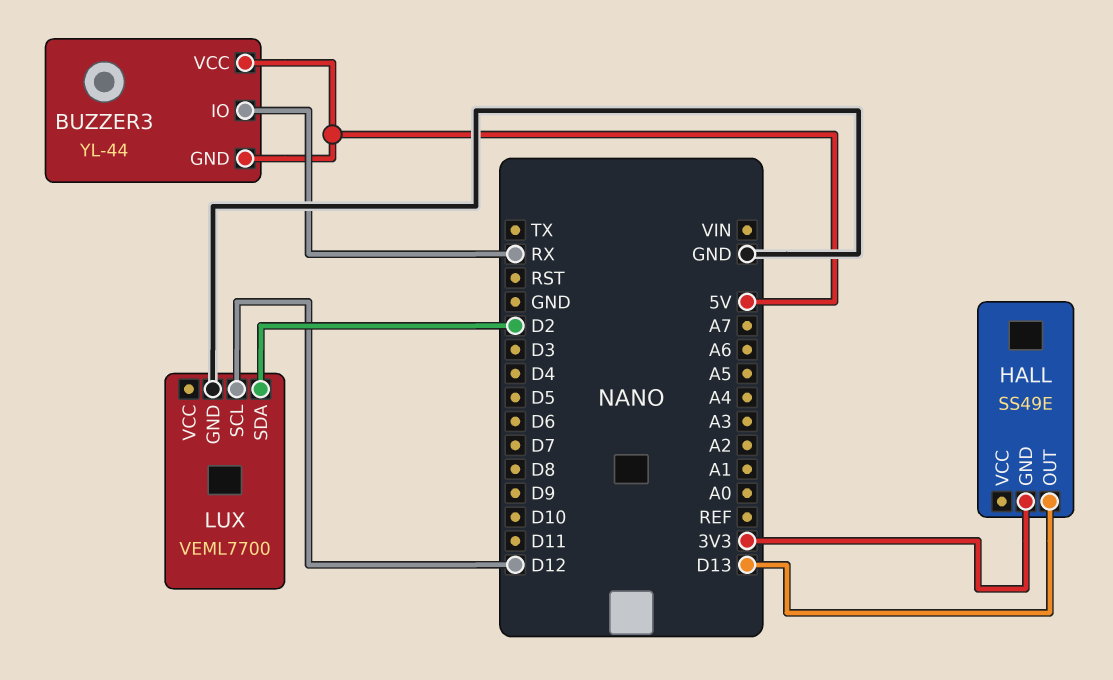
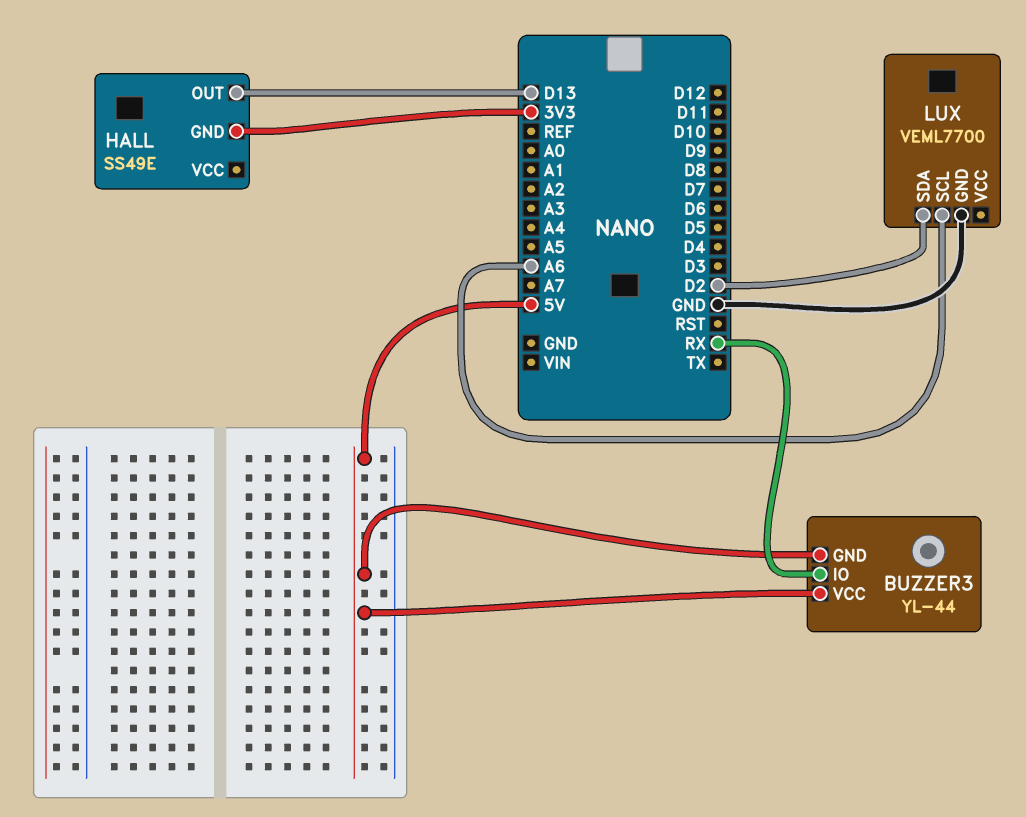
LUX pin SCL: D12 -> A6

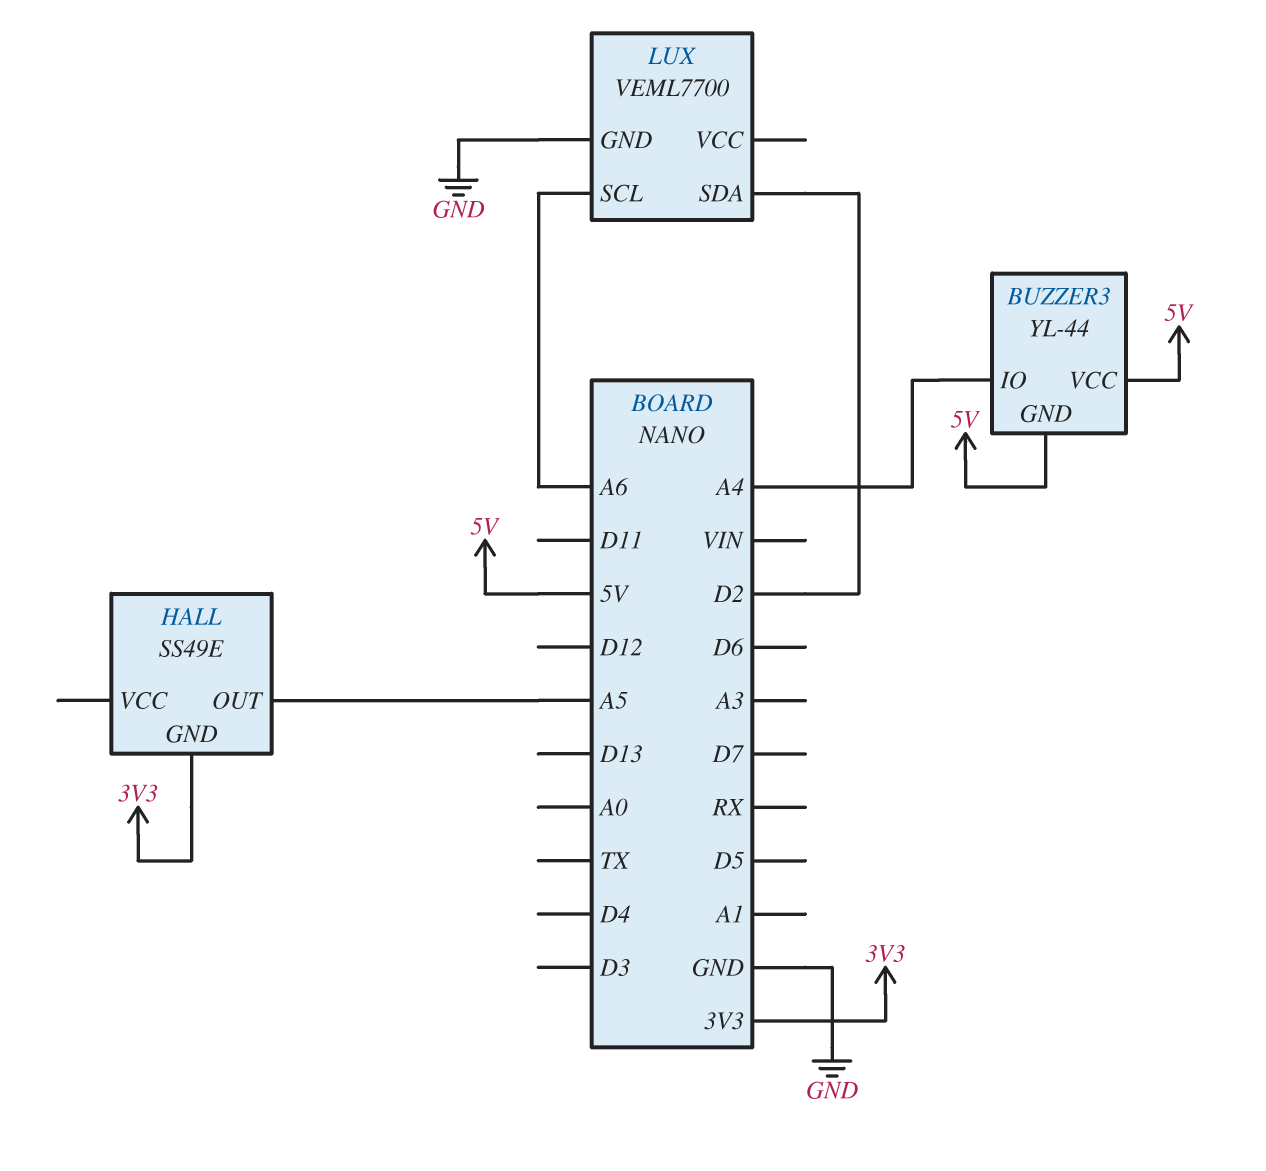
BUZZER3 pin IO: RX -> A4
HALL pin OUT: D13 -> A5

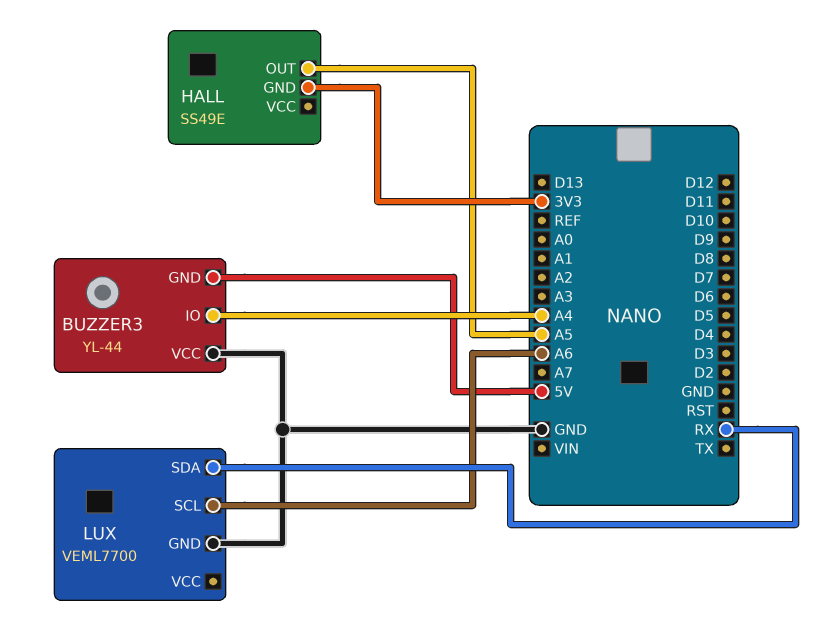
BUZZER3 pin VCC: 5V -> GND
LUX pin SDA: D2 -> RX

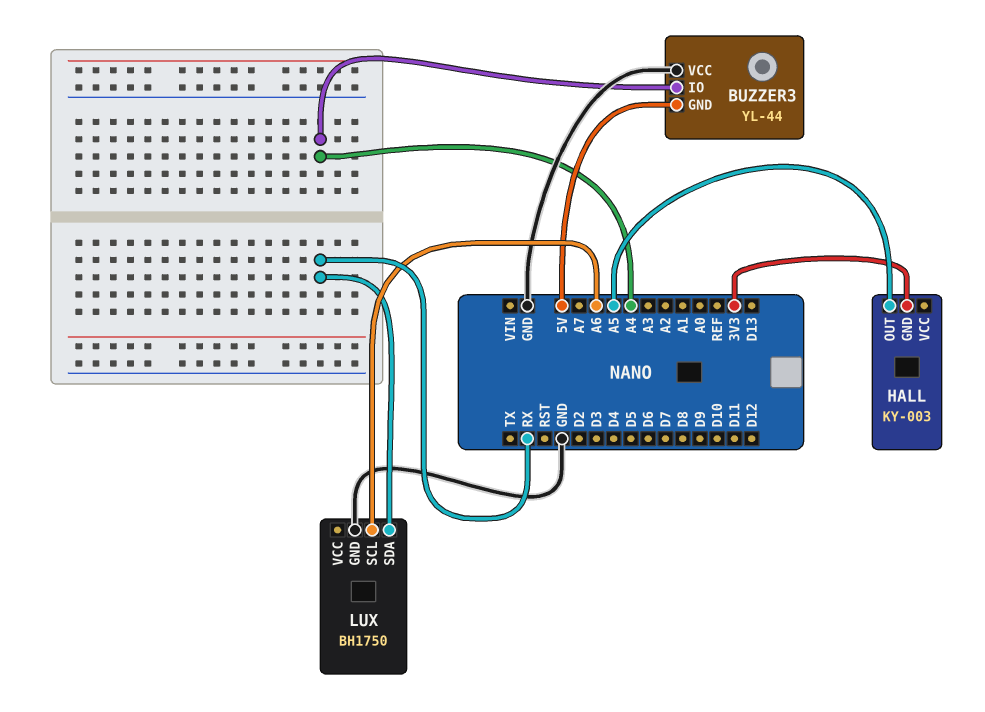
HALL: SS49E -> KY-003
LUX: VEML7700 -> BH1750

